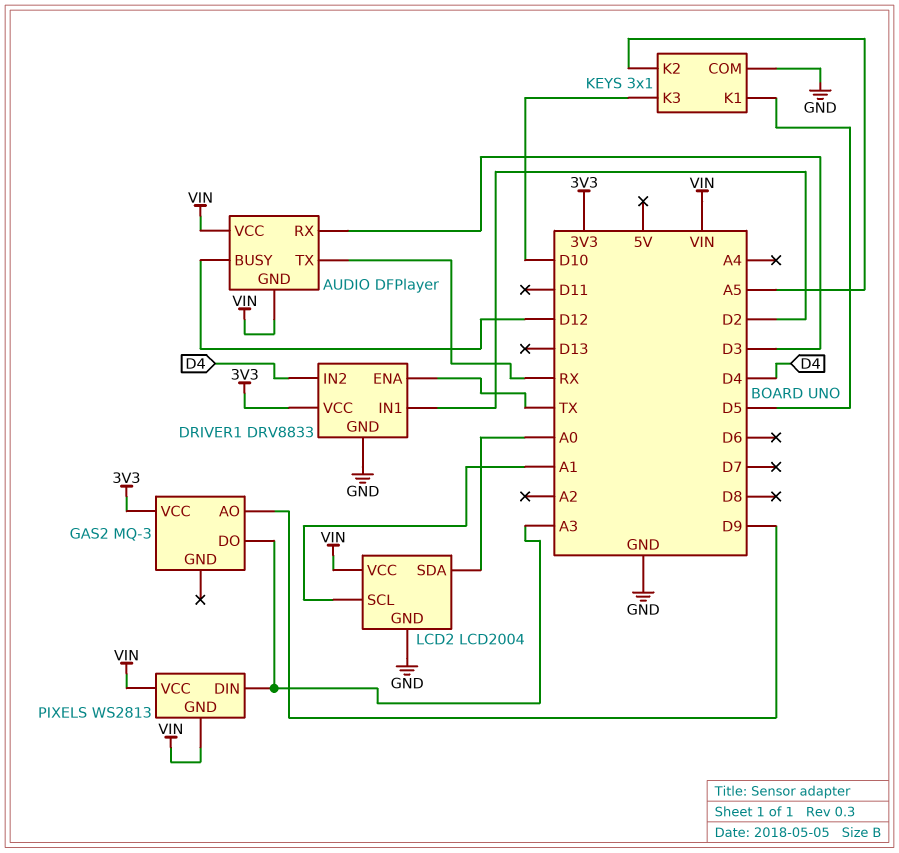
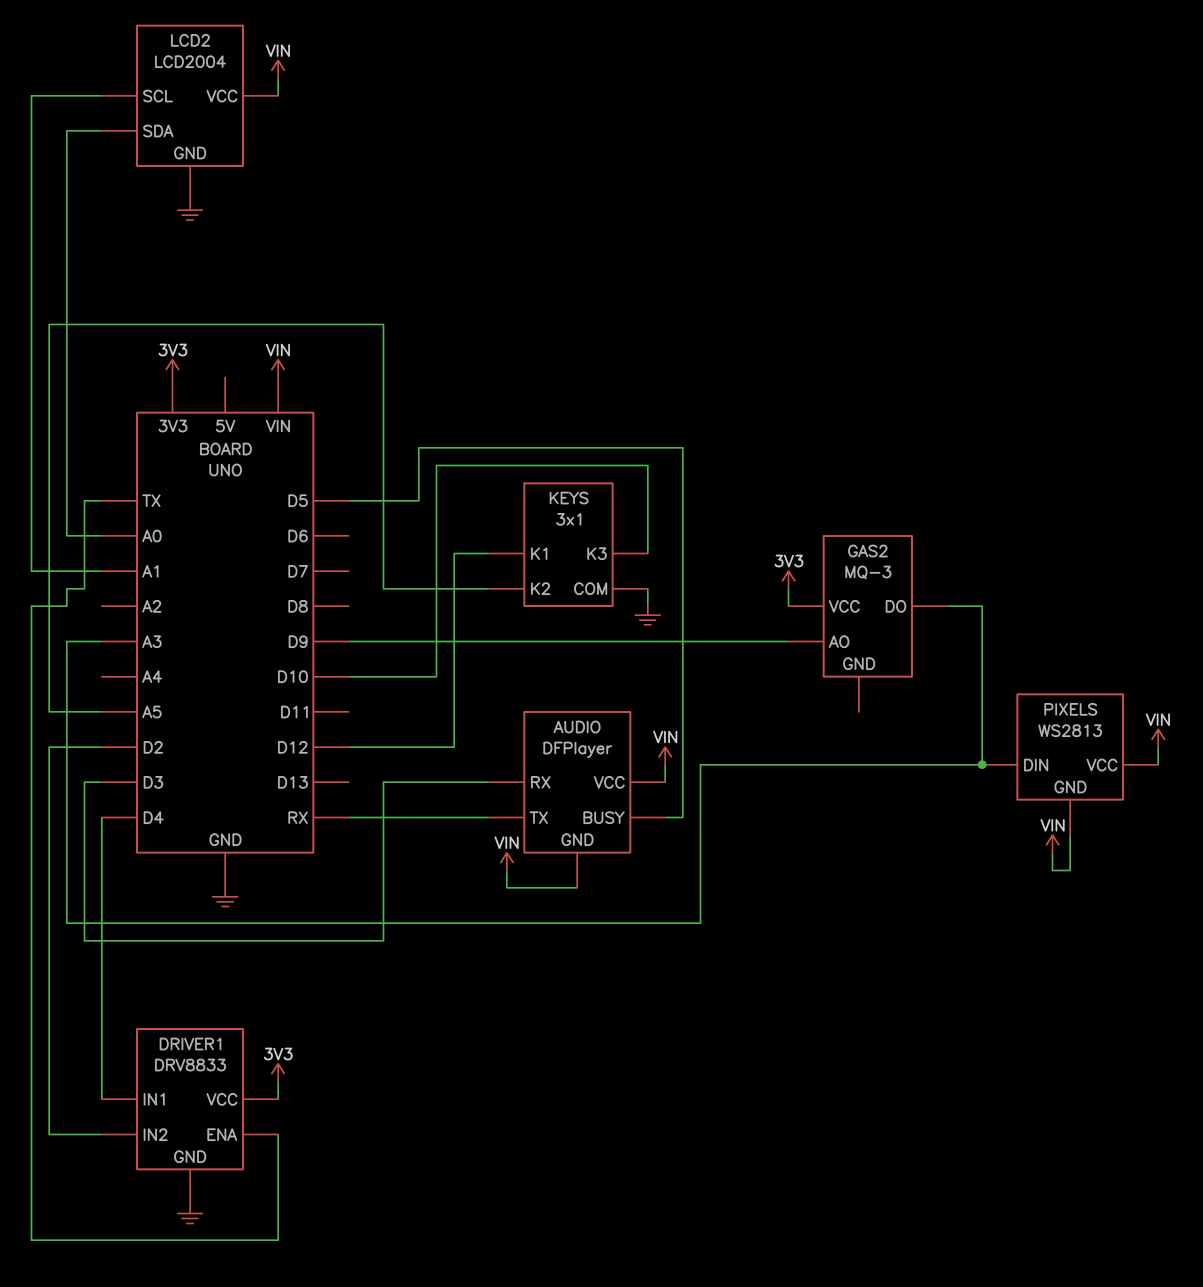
AUDIO pin BUSY: D12 -> D5
DRIVER1 pin IN1: D2 -> D4
DRIVER1 pin IN2: D4 -> D2
KEYS pin K1: D5 -> D12

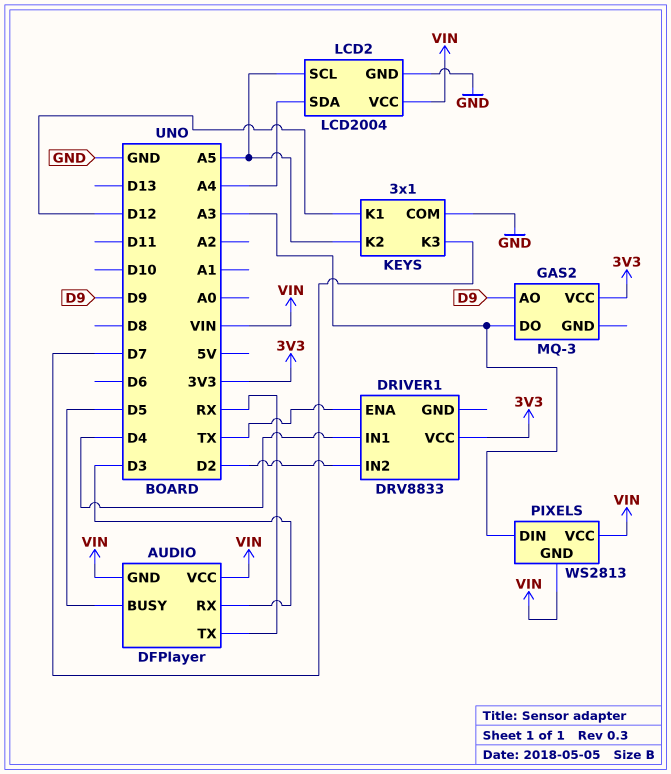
DRIVER1 pin GND: GND -> none
KEYS pin K3: D10 -> D7
LCD2 pin SCL: A1 -> A5
LCD2 pin SDA: A0 -> A4

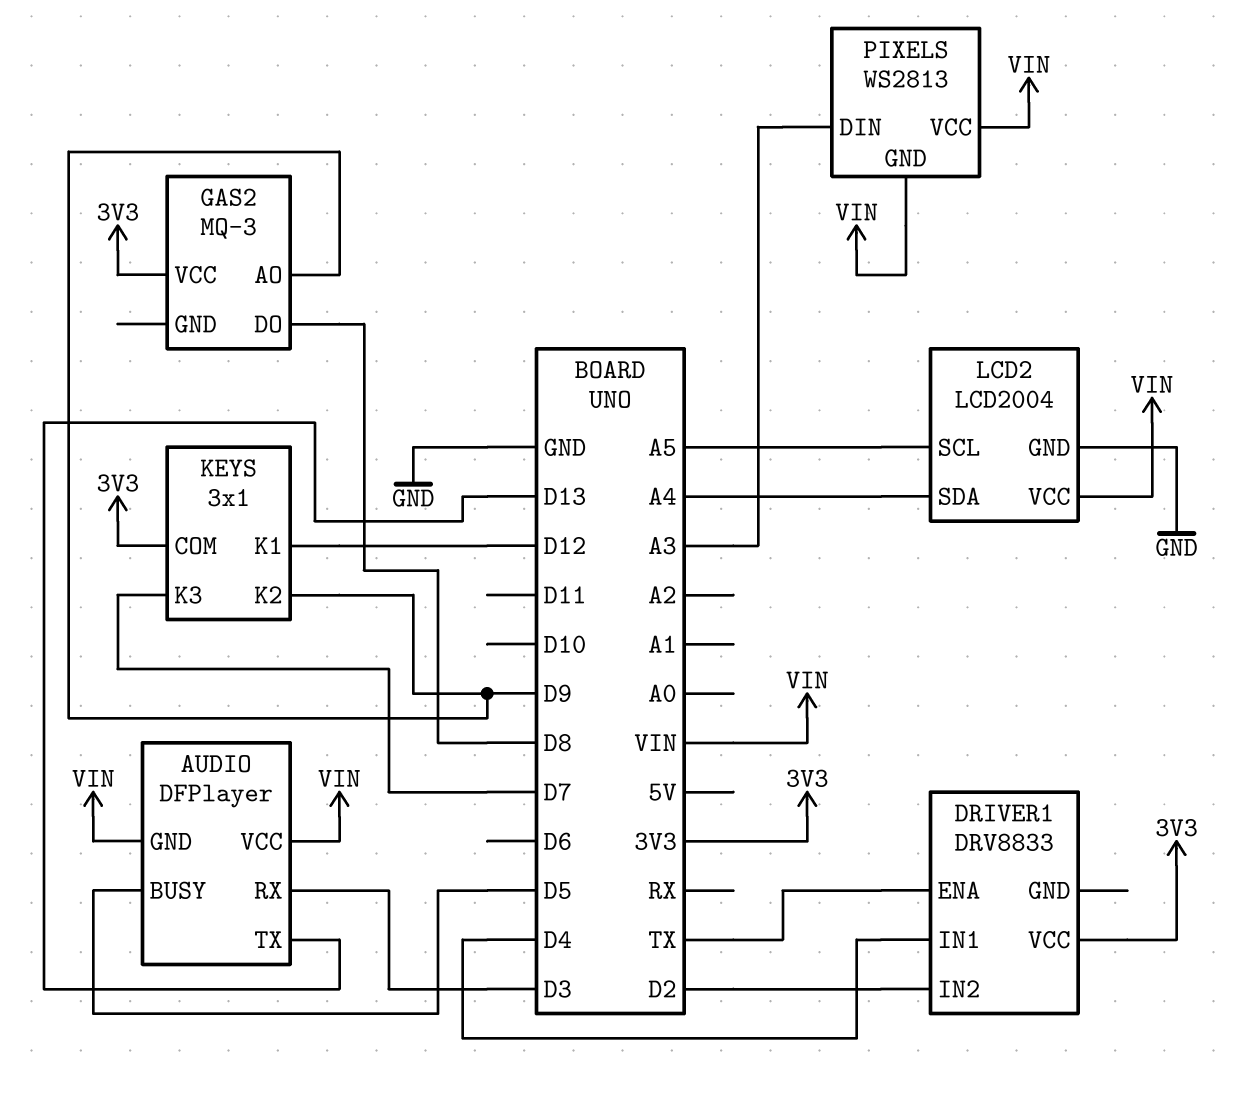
AUDIO pin TX: RX -> D13
GAS2 pin DO: A3 -> D8
KEYS pin COM: GND -> 3V3
KEYS pin K2: A5 -> D9

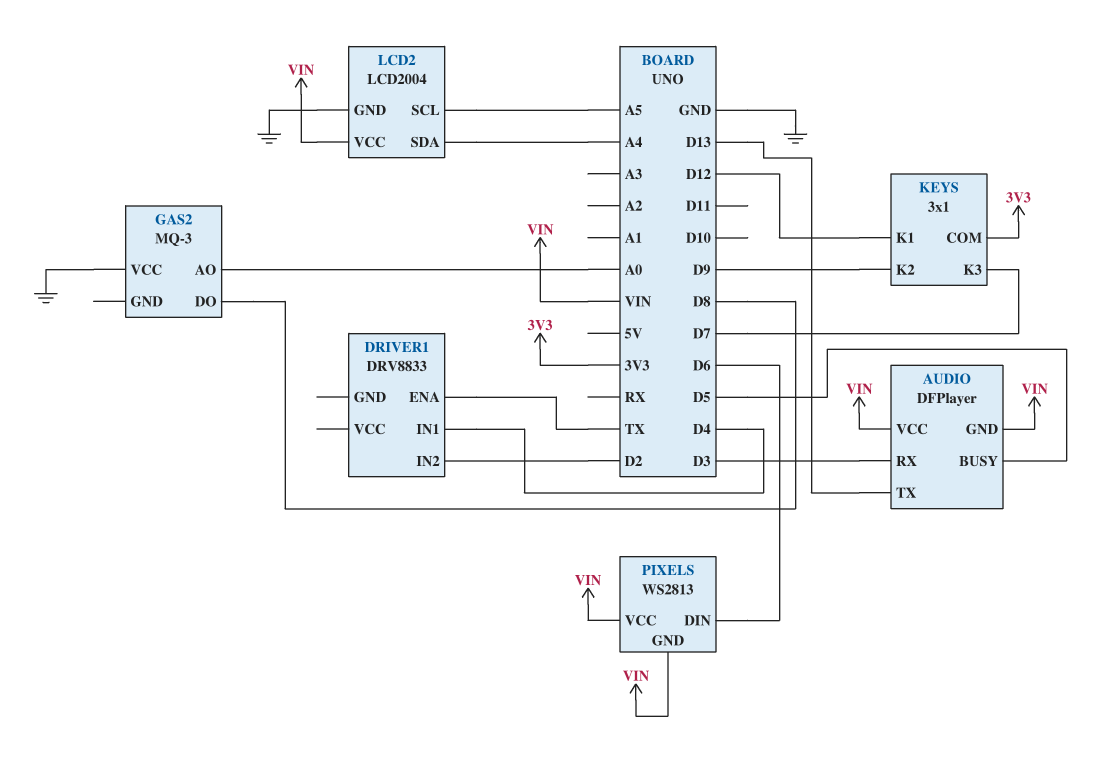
DRIVER1 pin VCC: 3V3 -> none
GAS2 pin AO: D9 -> A0
GAS2 pin VCC: 3V3 -> GND
PIXELS pin DIN: A3 -> D6

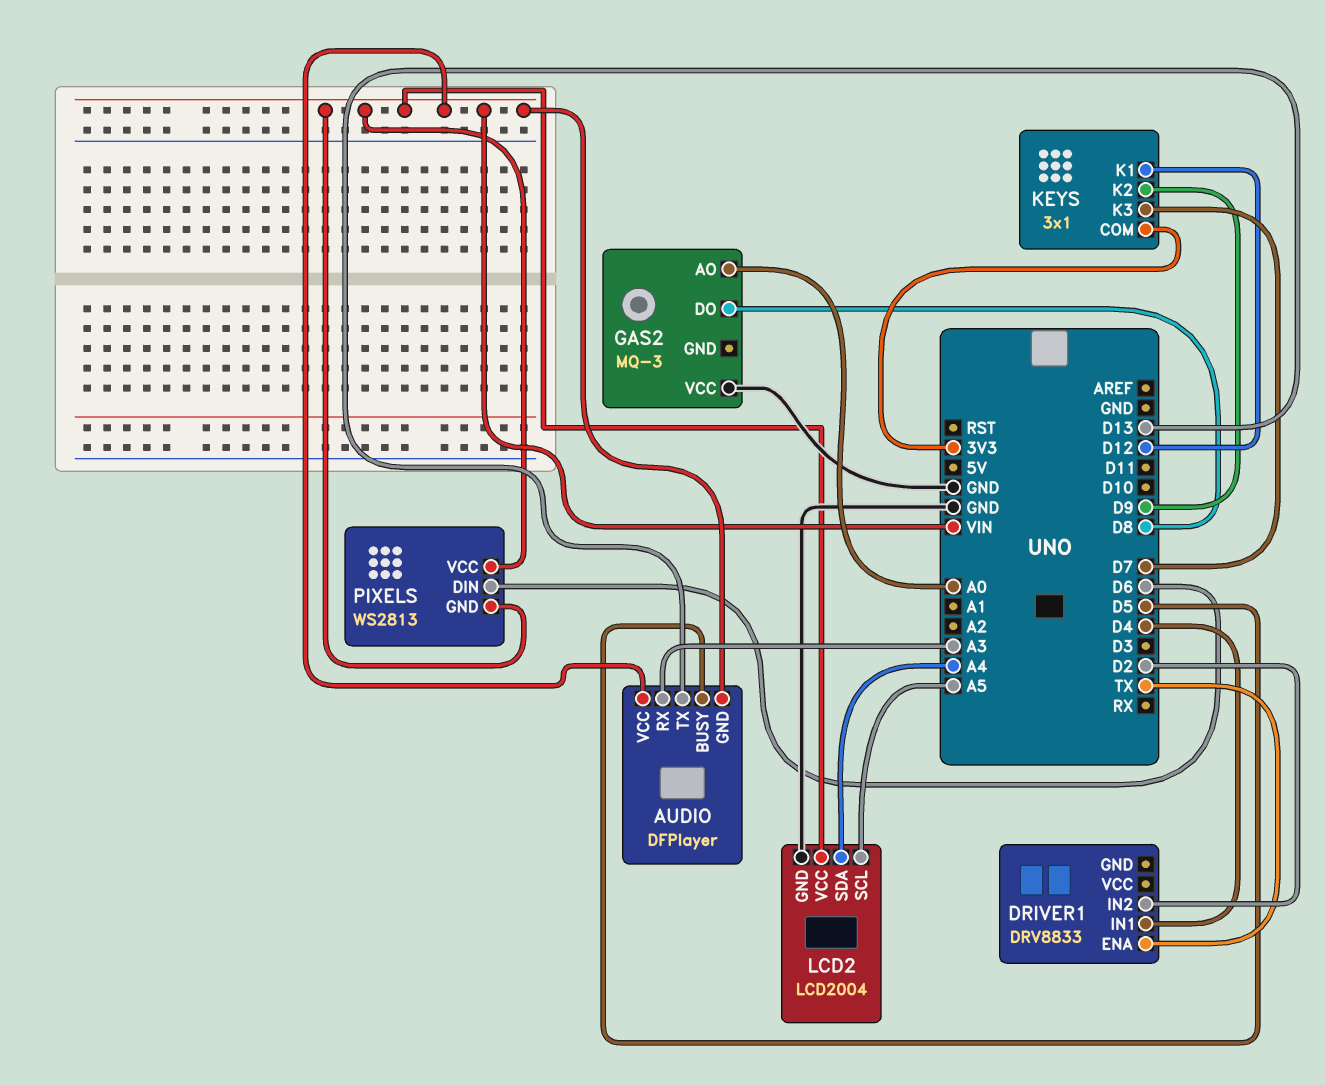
AUDIO pin RX: D3 -> A3

